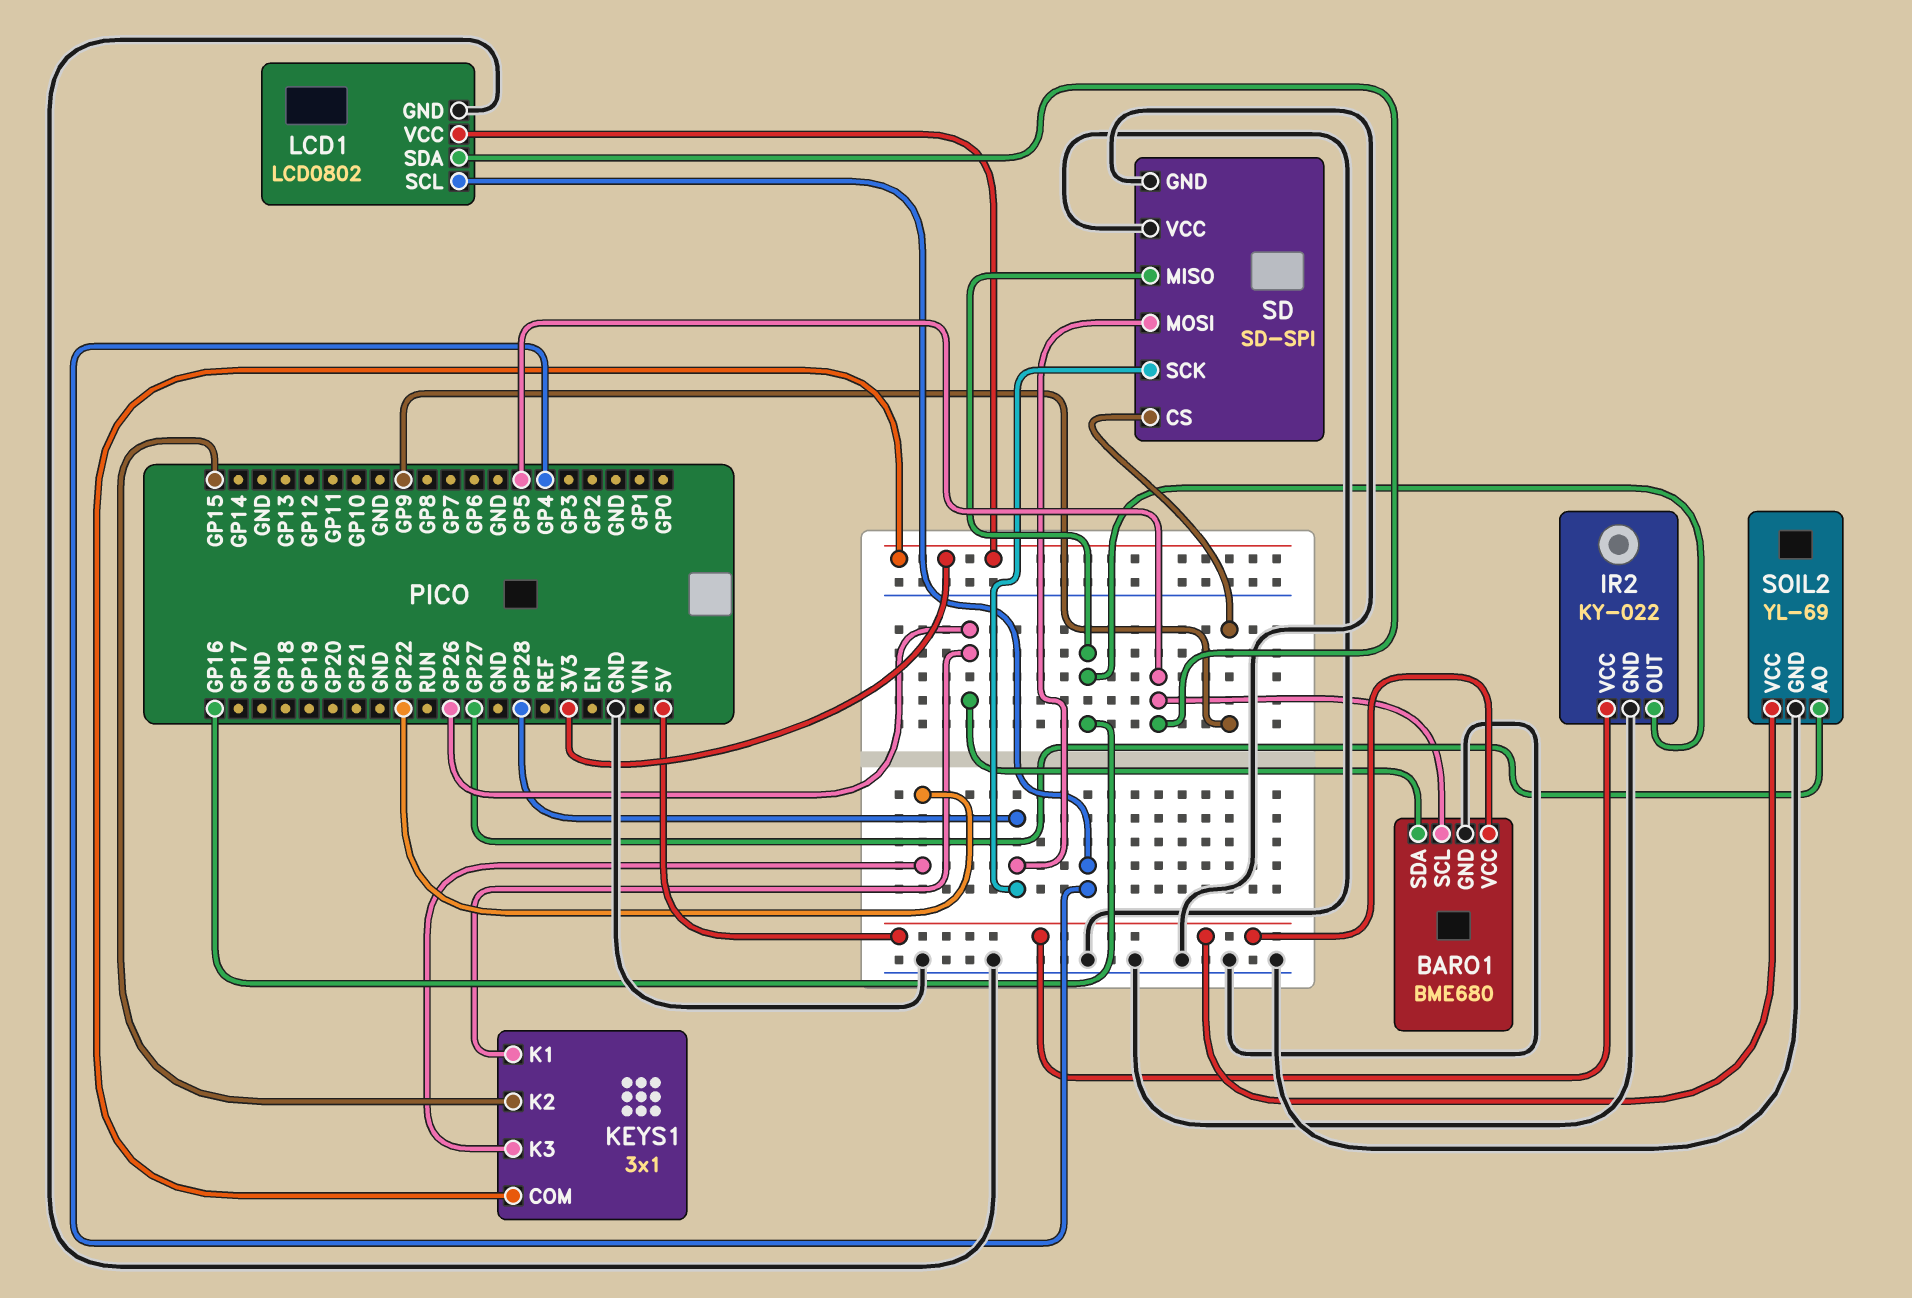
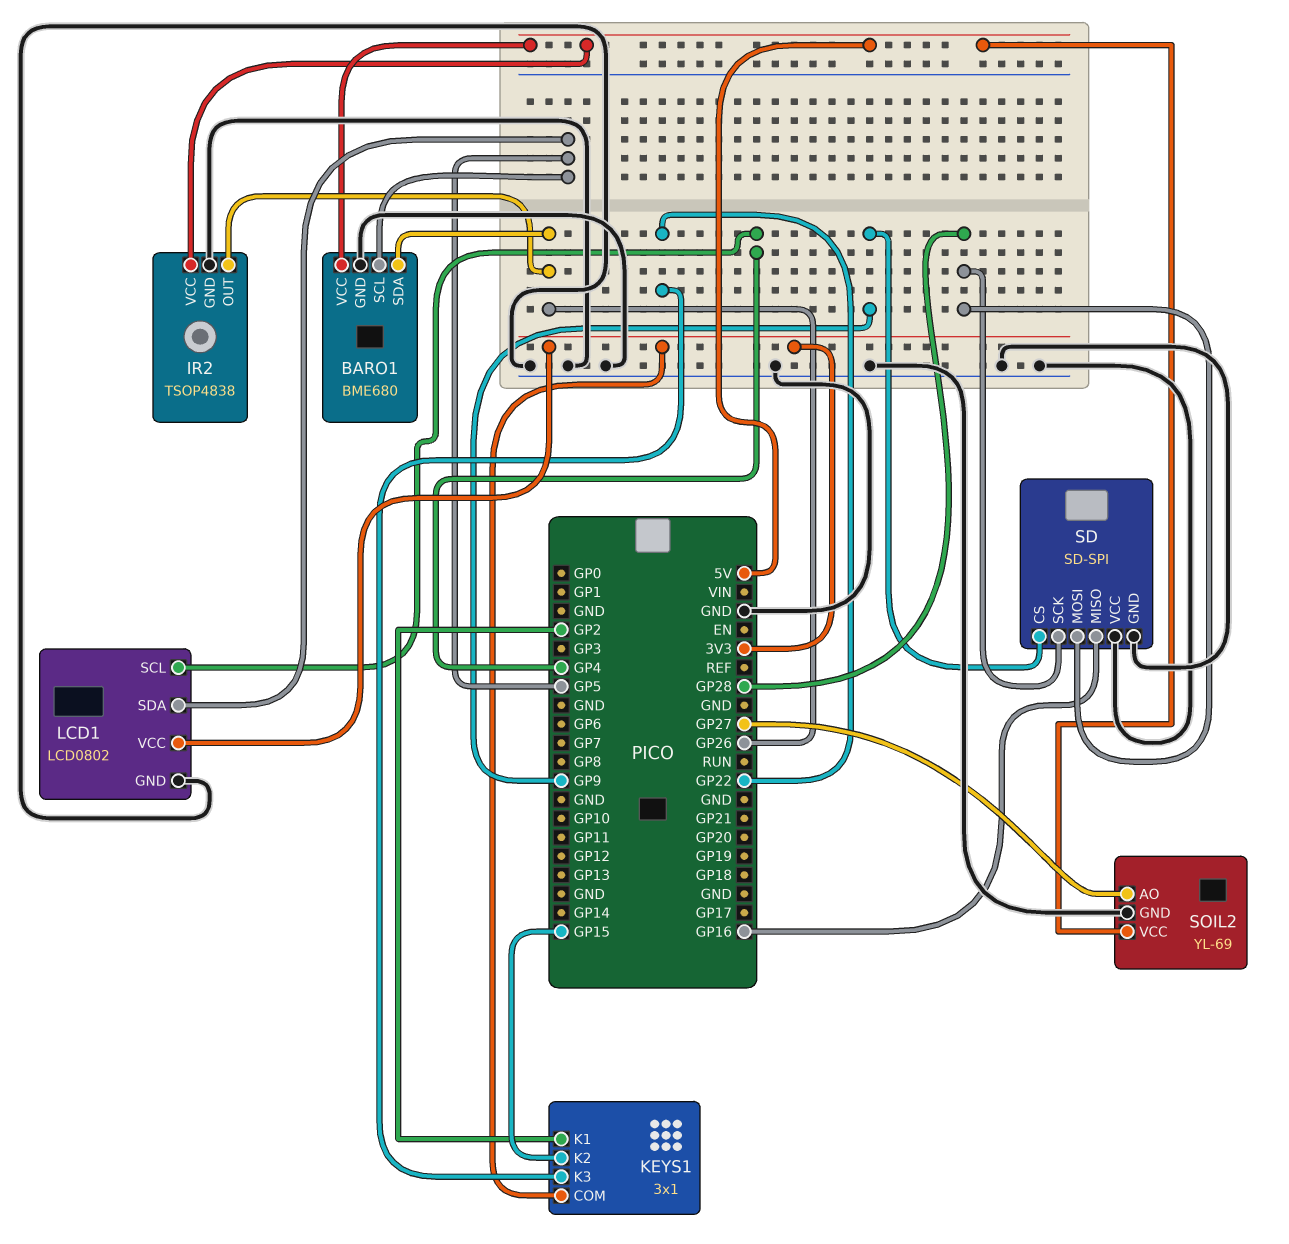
IR2: KY-022 -> TSOP4838
IR2 pin OUT: GP16 -> GP26
KEYS1 pin K1: GP26 -> GP2

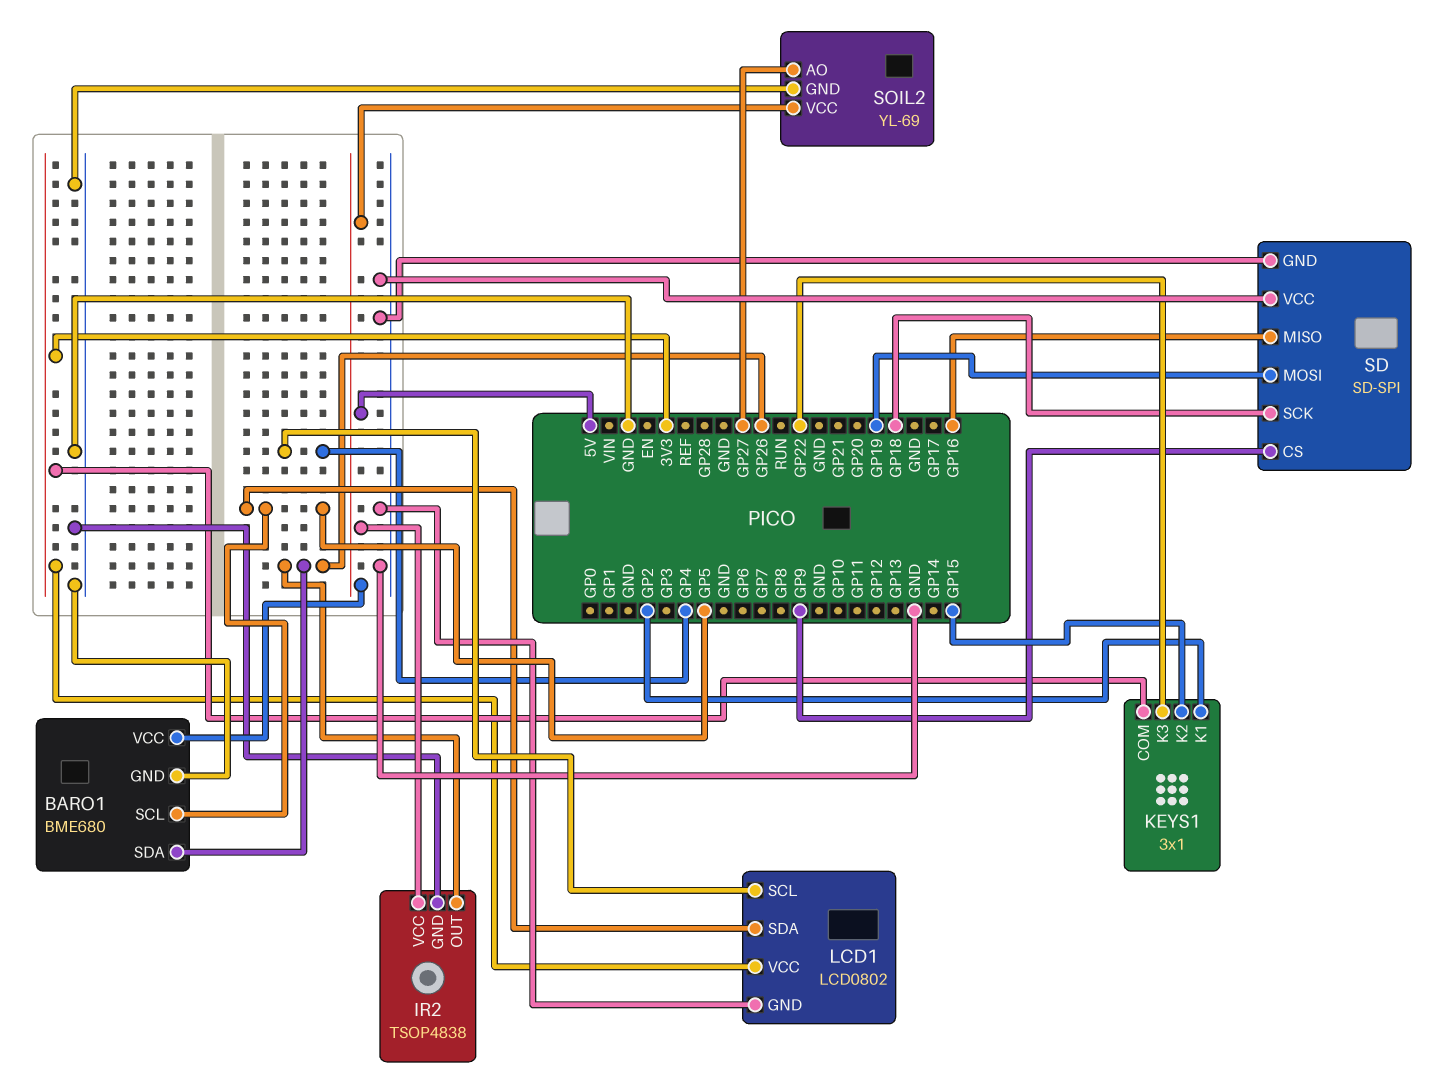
SD pin MOSI: GP28 -> GP19
SD pin SCK: GP28 -> GP18

